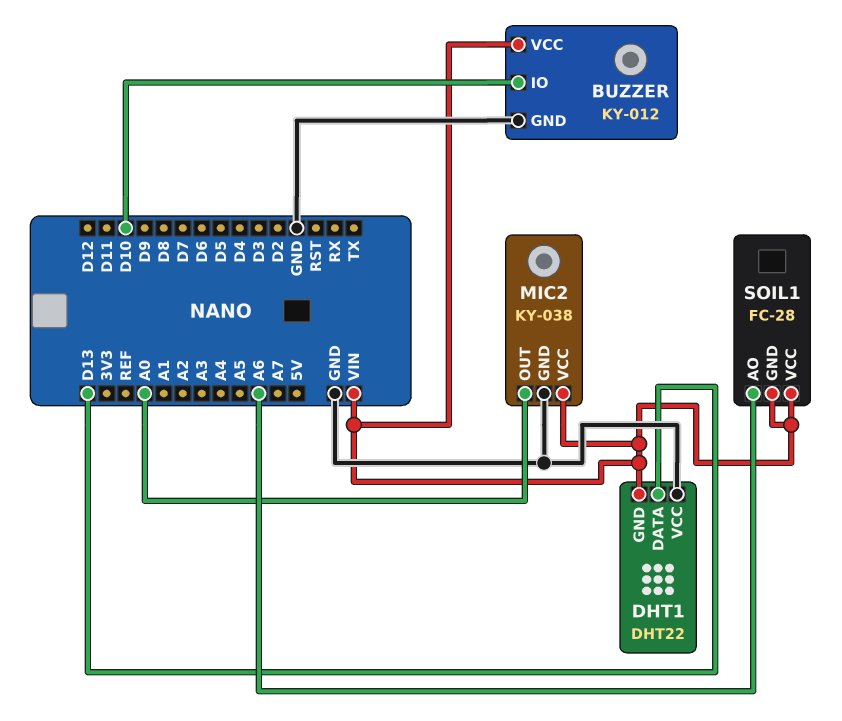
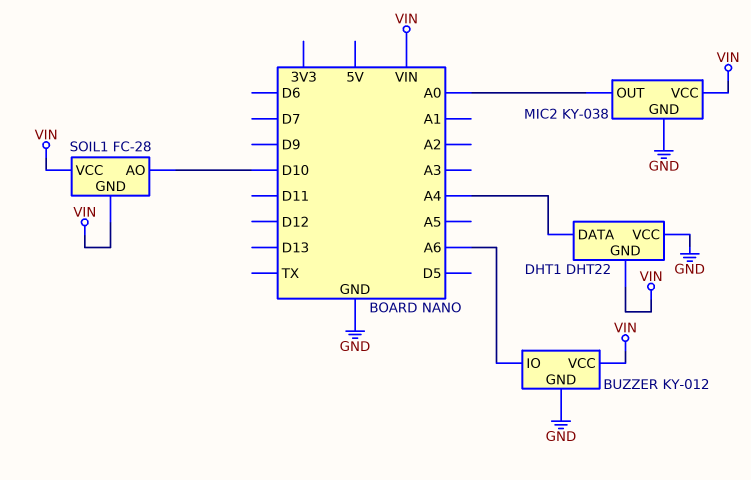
BUZZER pin IO: D10 -> A6
DHT1 pin DATA: D13 -> A4
SOIL1 pin AO: A6 -> D10

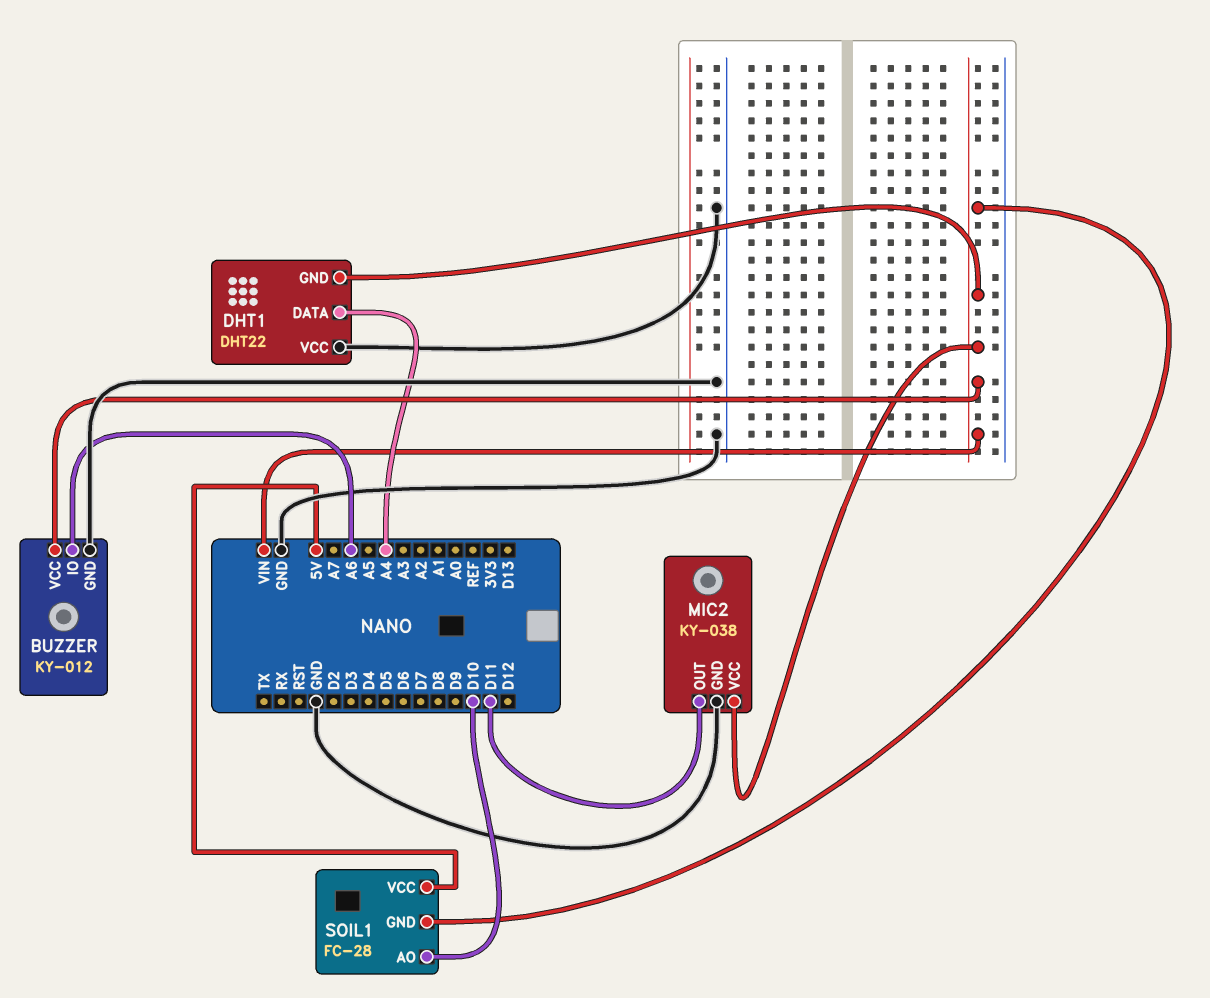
MIC2 pin OUT: A0 -> D11
SOIL1 pin VCC: VIN -> 5V

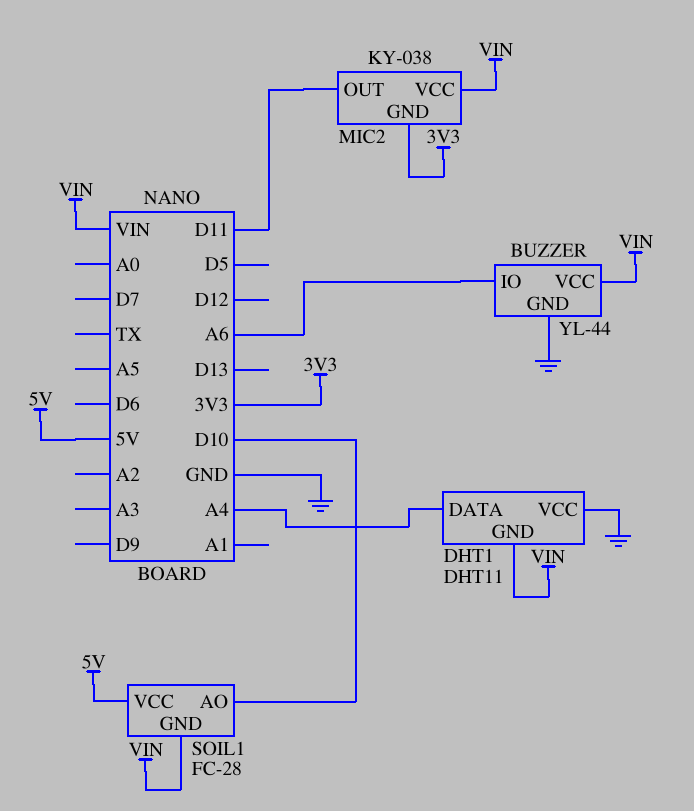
BUZZER: KY-012 -> YL-44
DHT1: DHT22 -> DHT11
MIC2 pin GND: GND -> 3V3

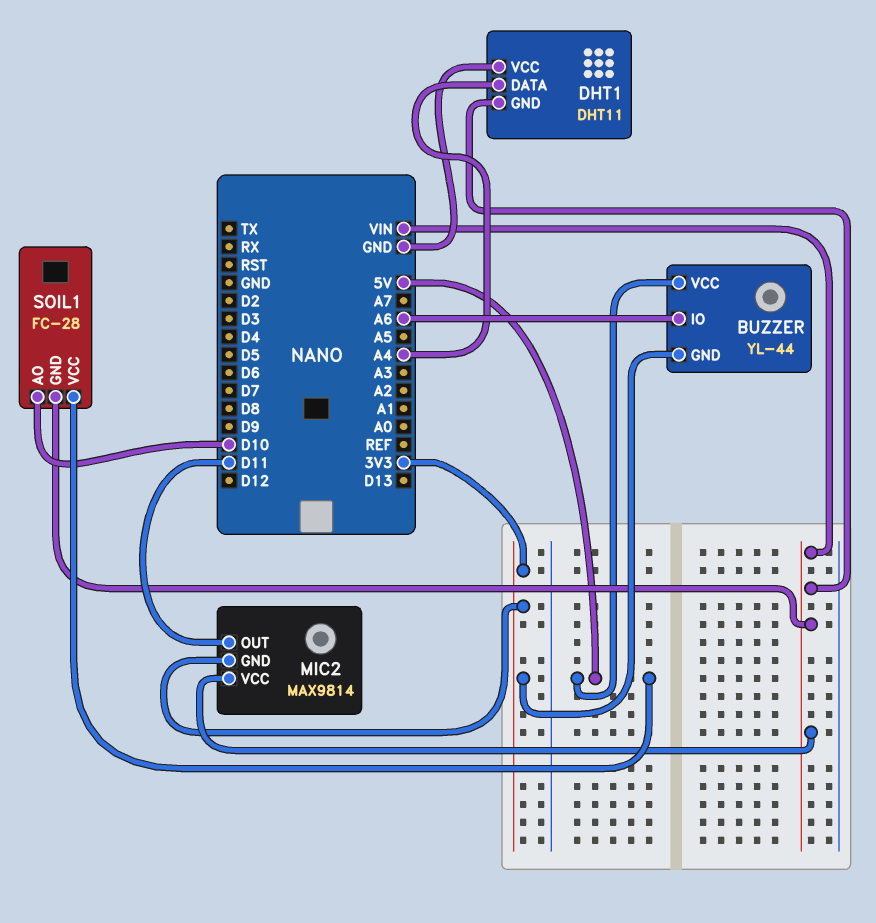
BUZZER pin GND: GND -> 3V3
BUZZER pin VCC: VIN -> 5V
MIC2: KY-038 -> MAX9814

